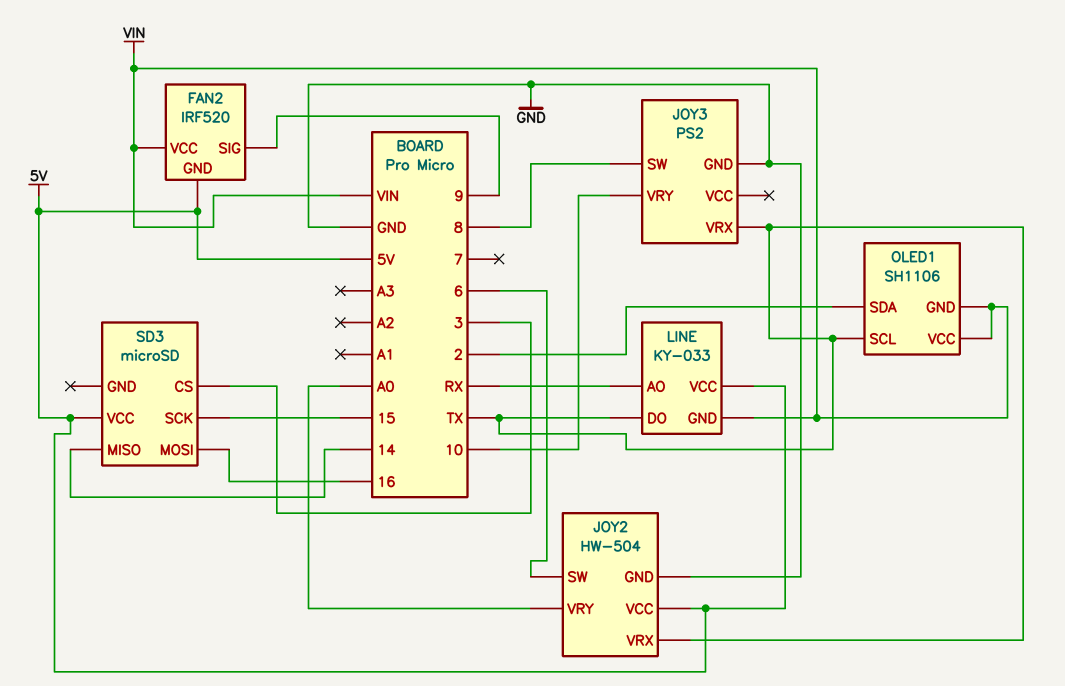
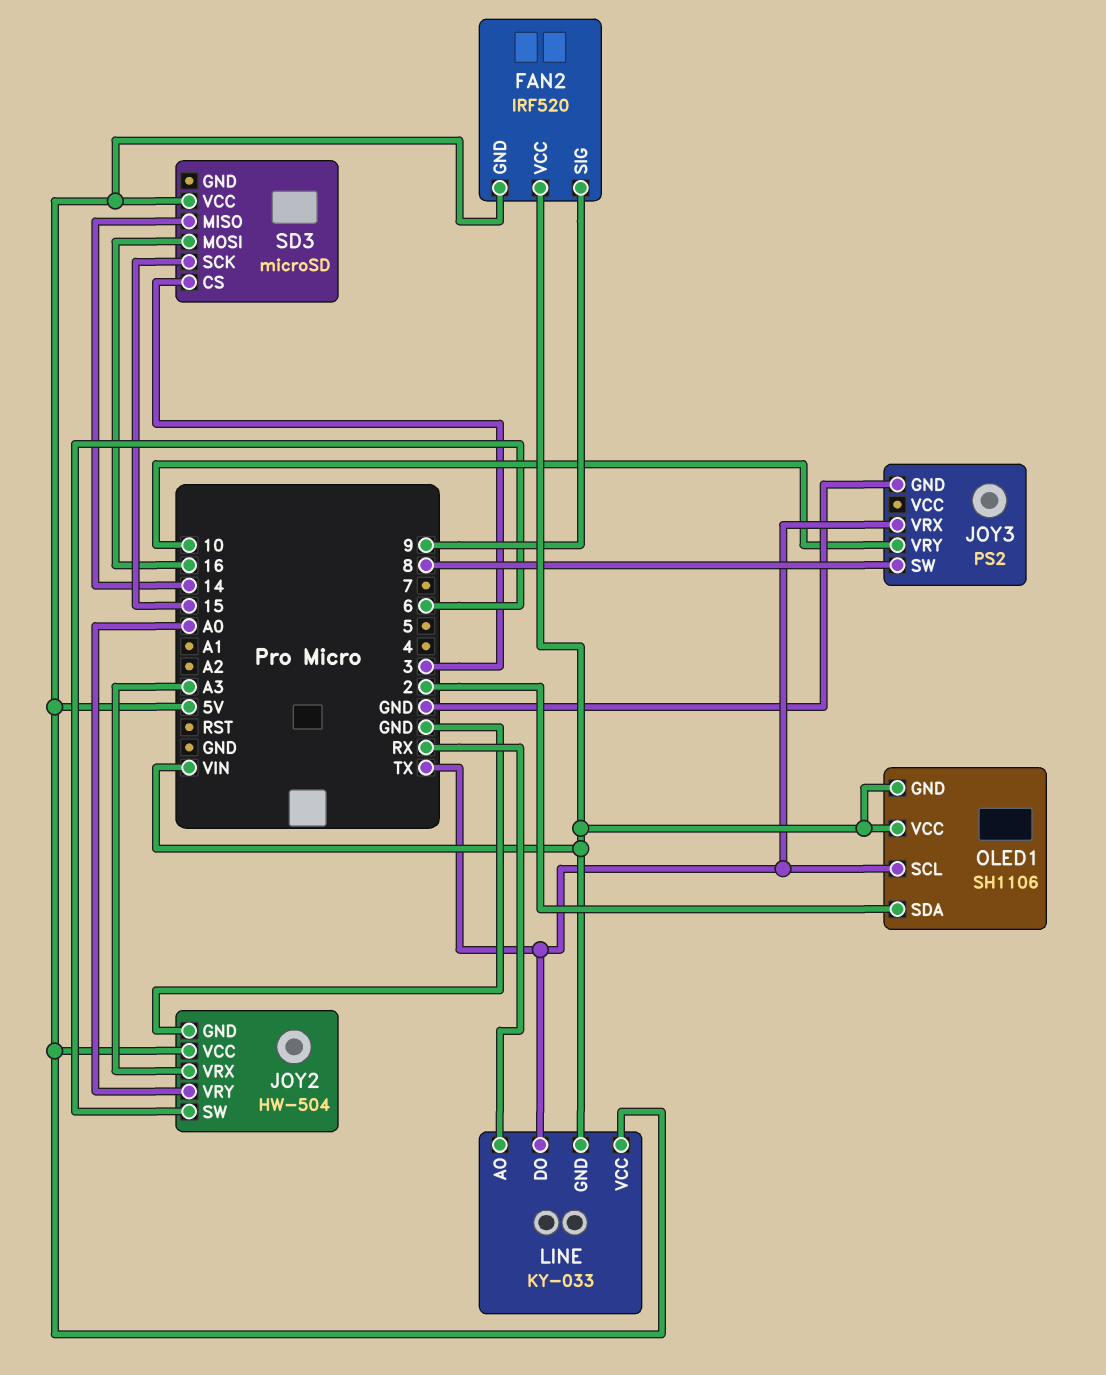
JOY2 pin VRX: TX -> A3

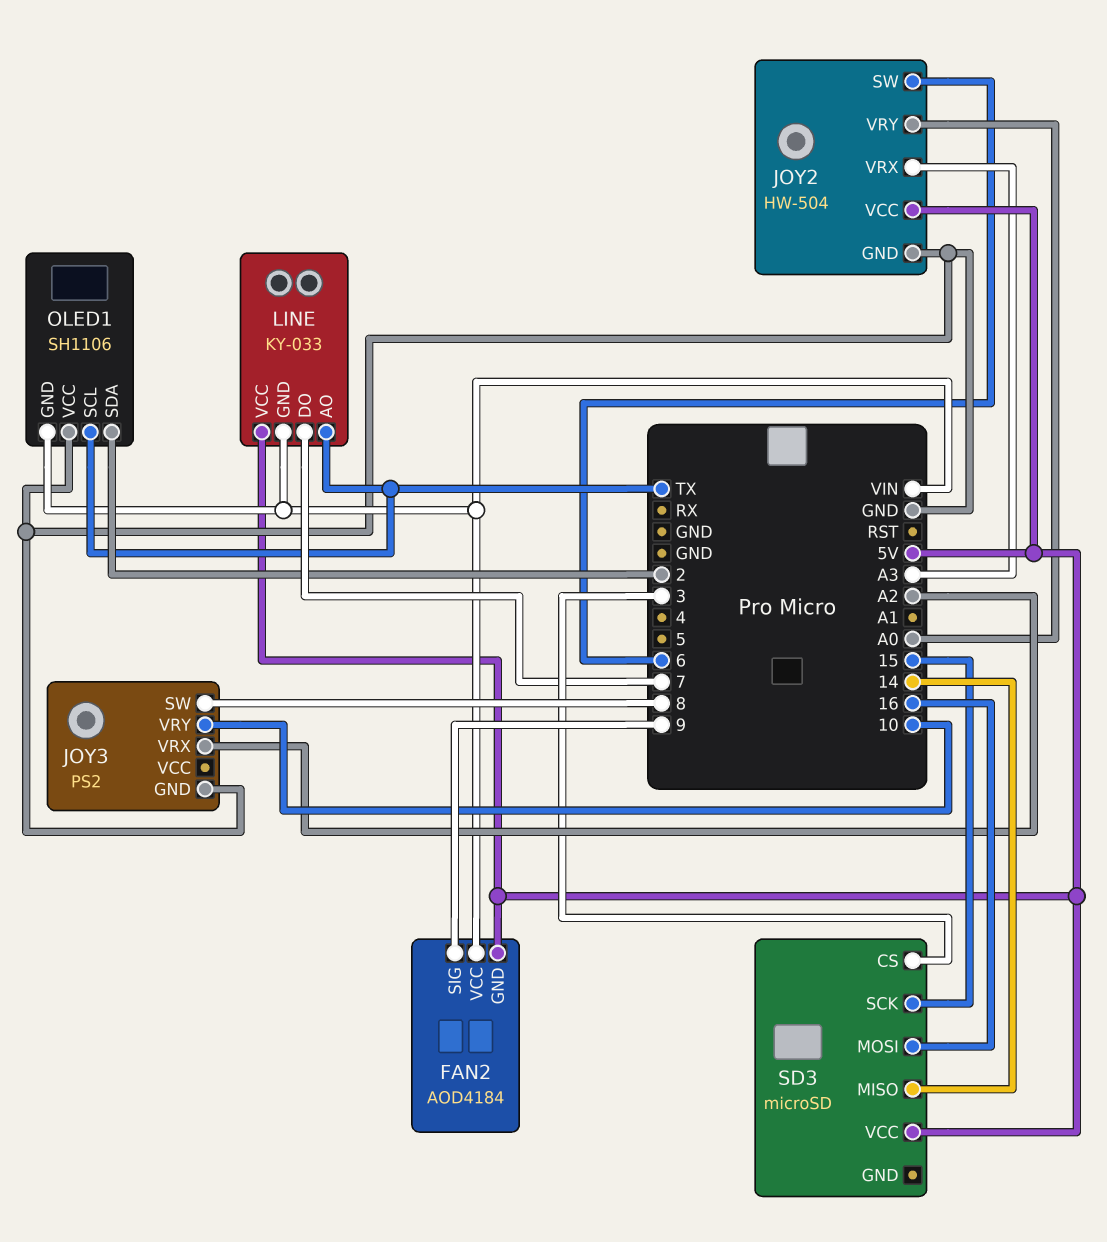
FAN2: IRF520 -> AOD4184
JOY3 pin VRX: TX -> A2
LINE pin AO: RX -> TX
LINE pin DO: TX -> 7
OLED1 pin VCC: VIN -> GND

